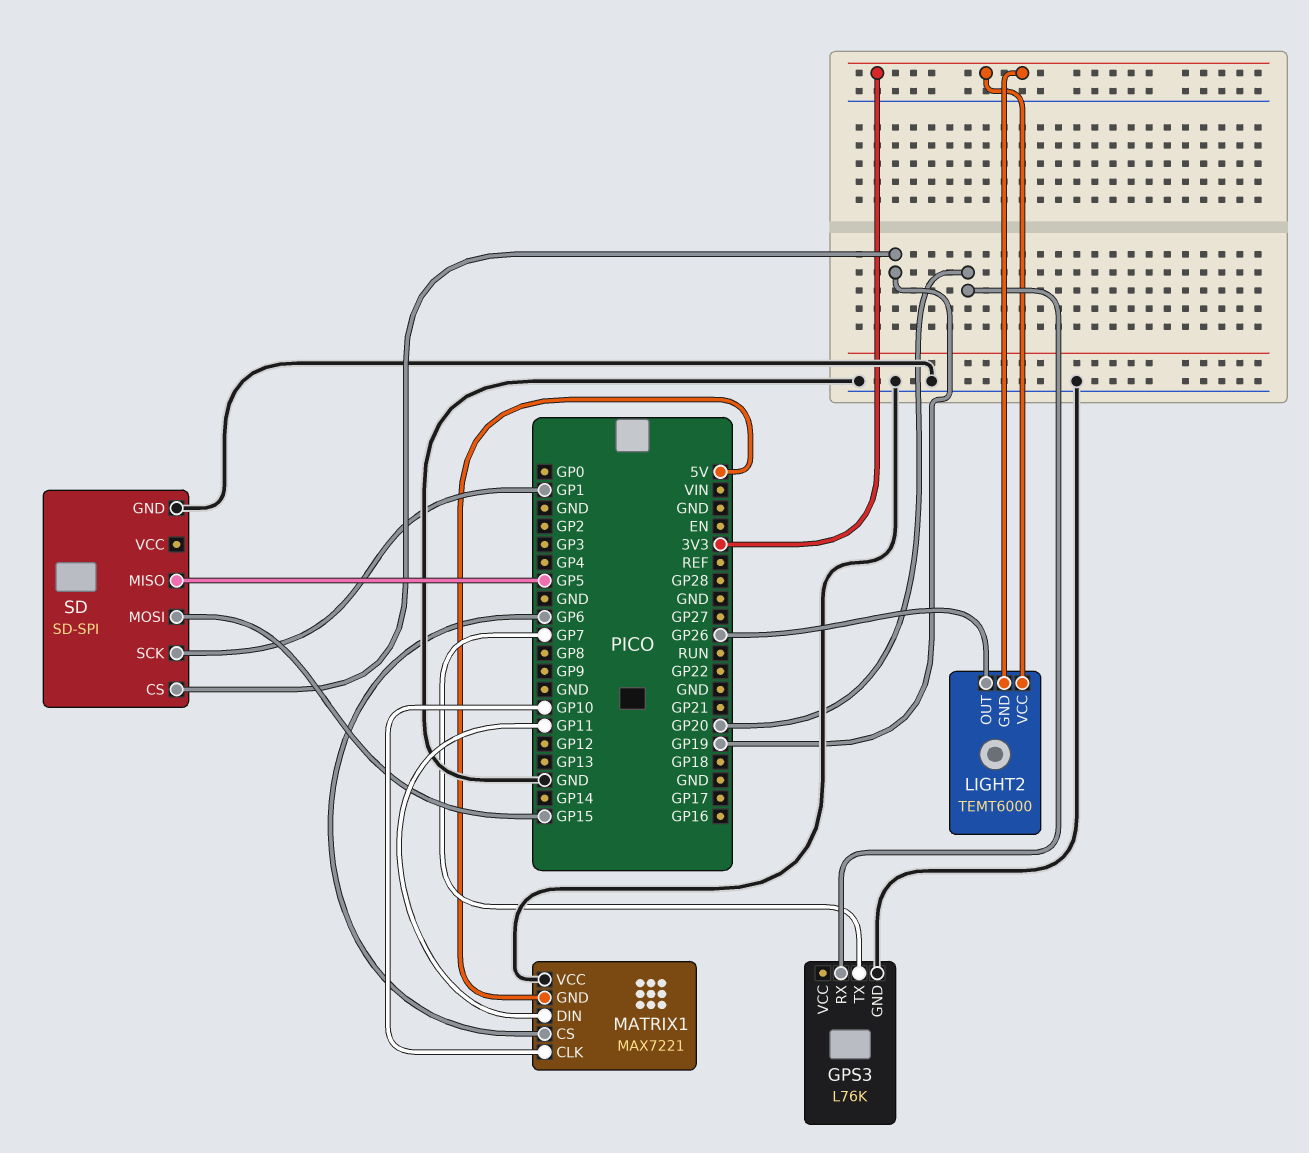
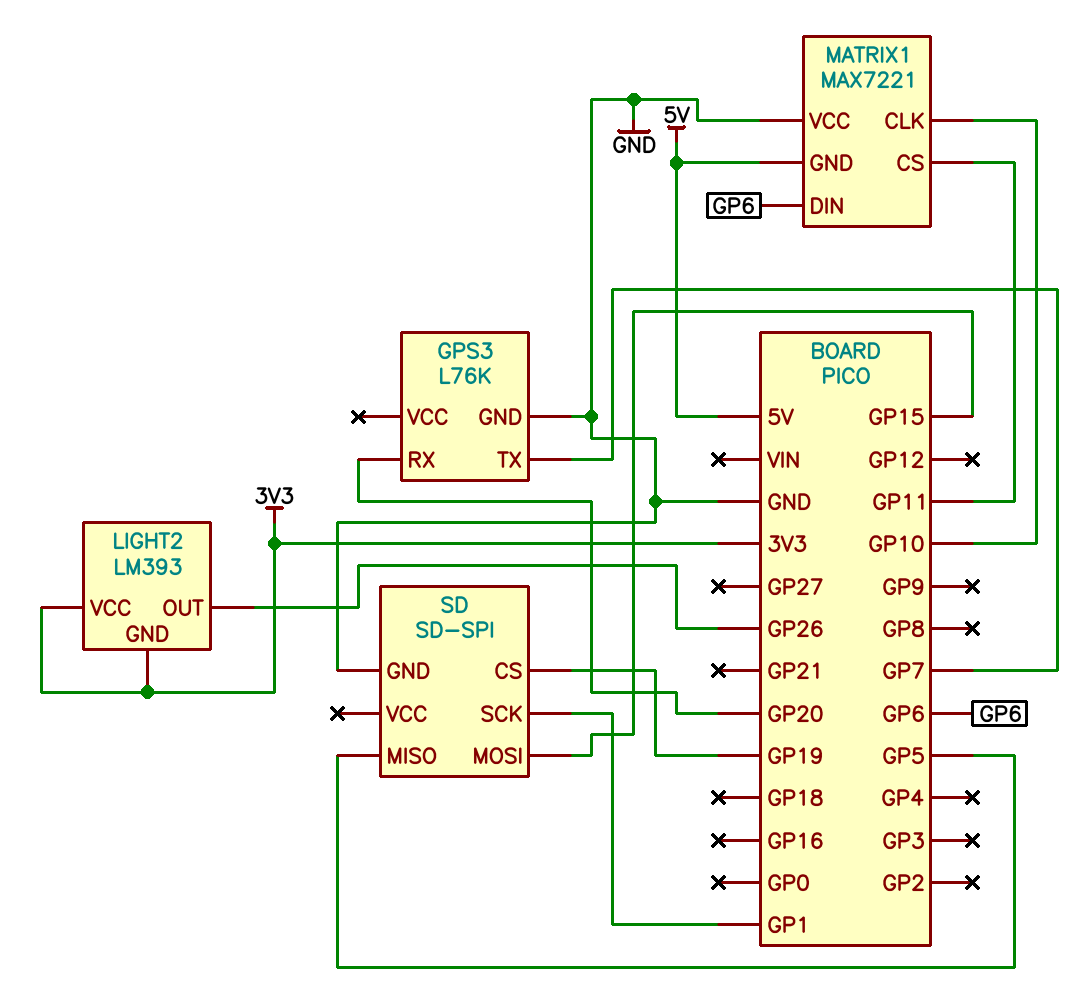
LIGHT2: TEMT6000 -> LM393
MATRIX1 pin CS: GP6 -> GP11
MATRIX1 pin DIN: GP11 -> GP6

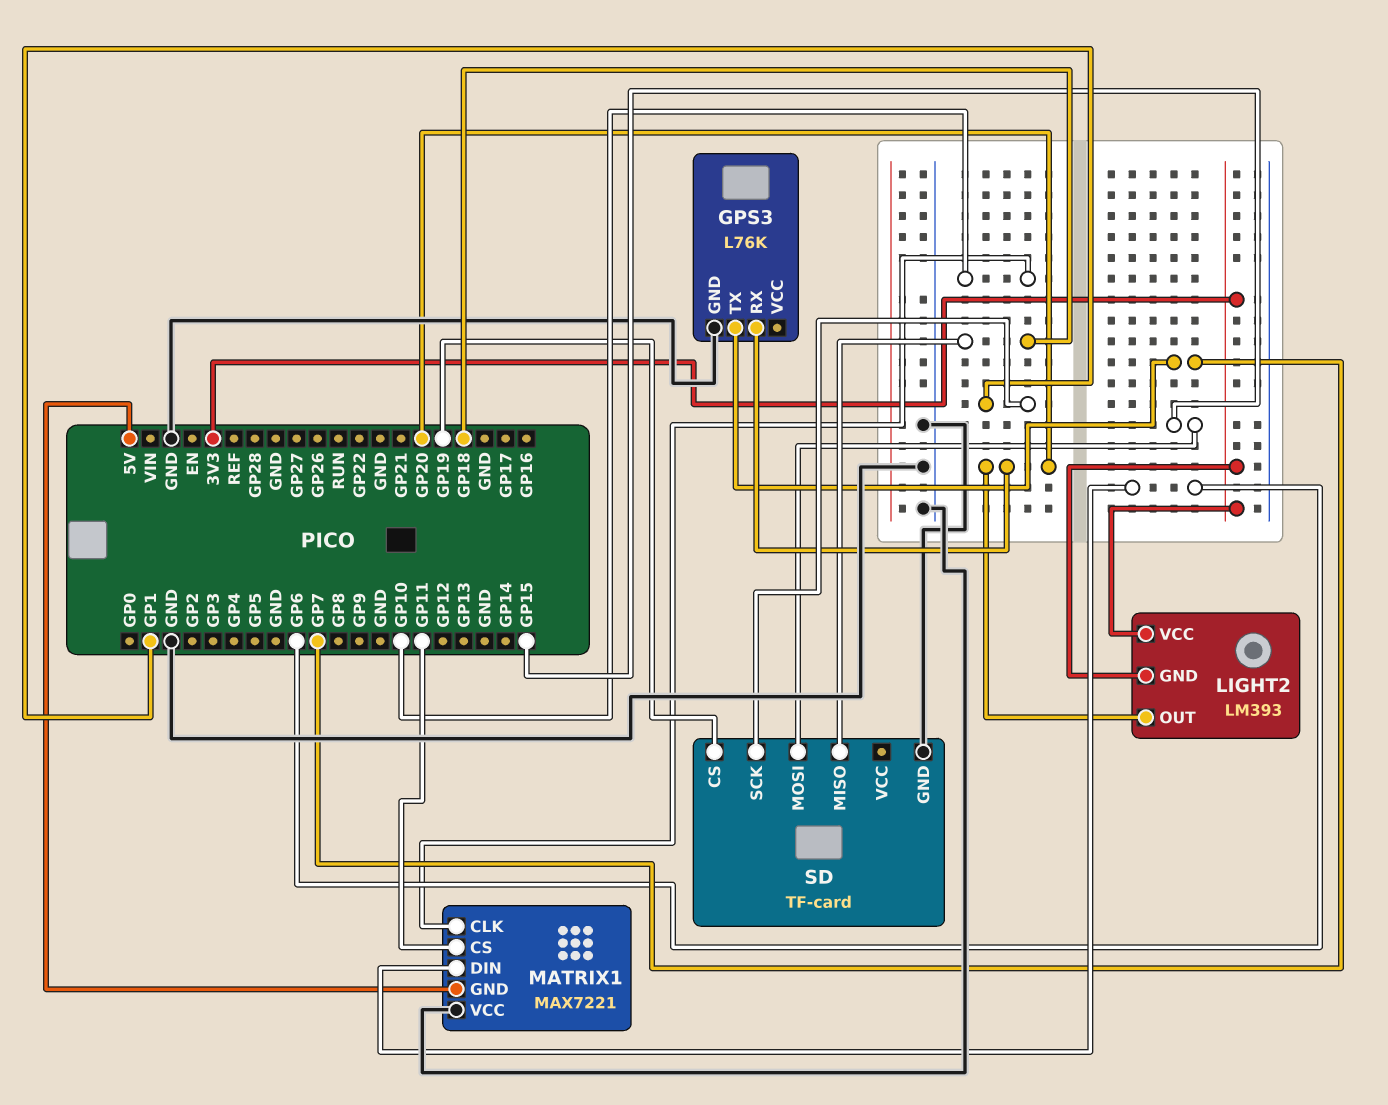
LIGHT2 pin OUT: GP26 -> GP20
SD: SD-SPI -> TF-card
SD pin MISO: GP5 -> GP18

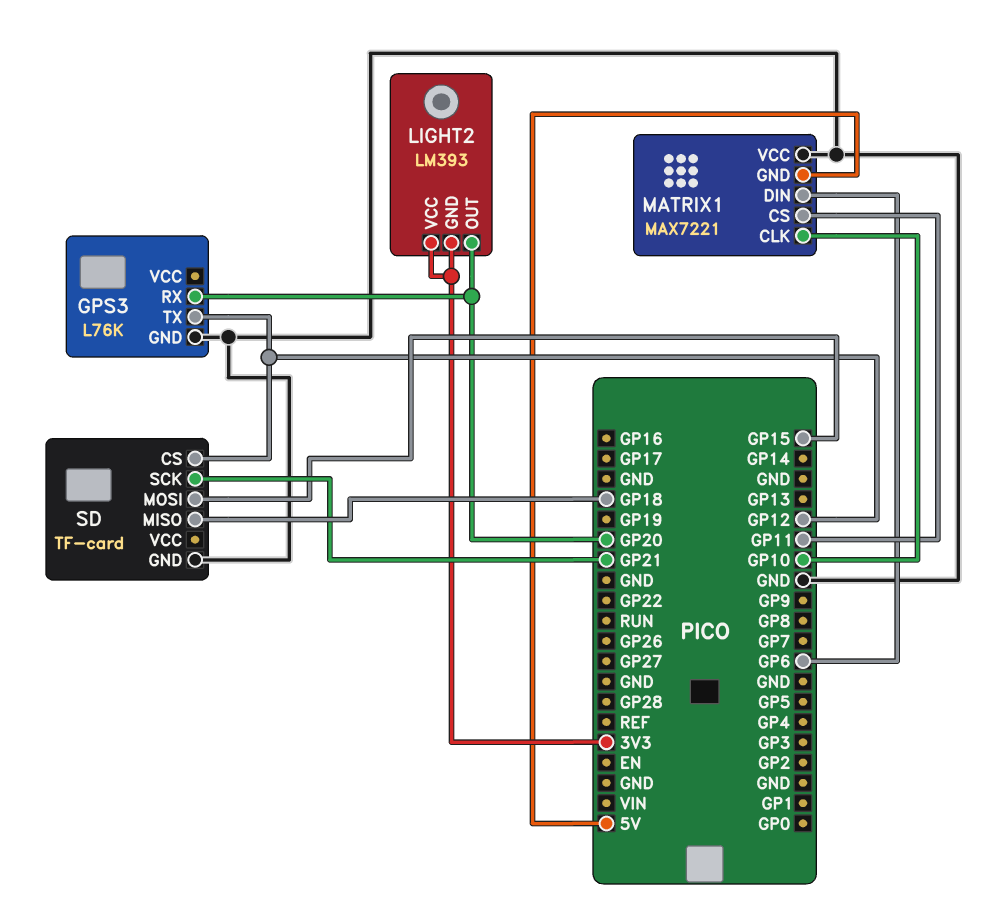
GPS3 pin TX: GP7 -> GP12
SD pin CS: GP19 -> GP12
SD pin SCK: GP1 -> GP21

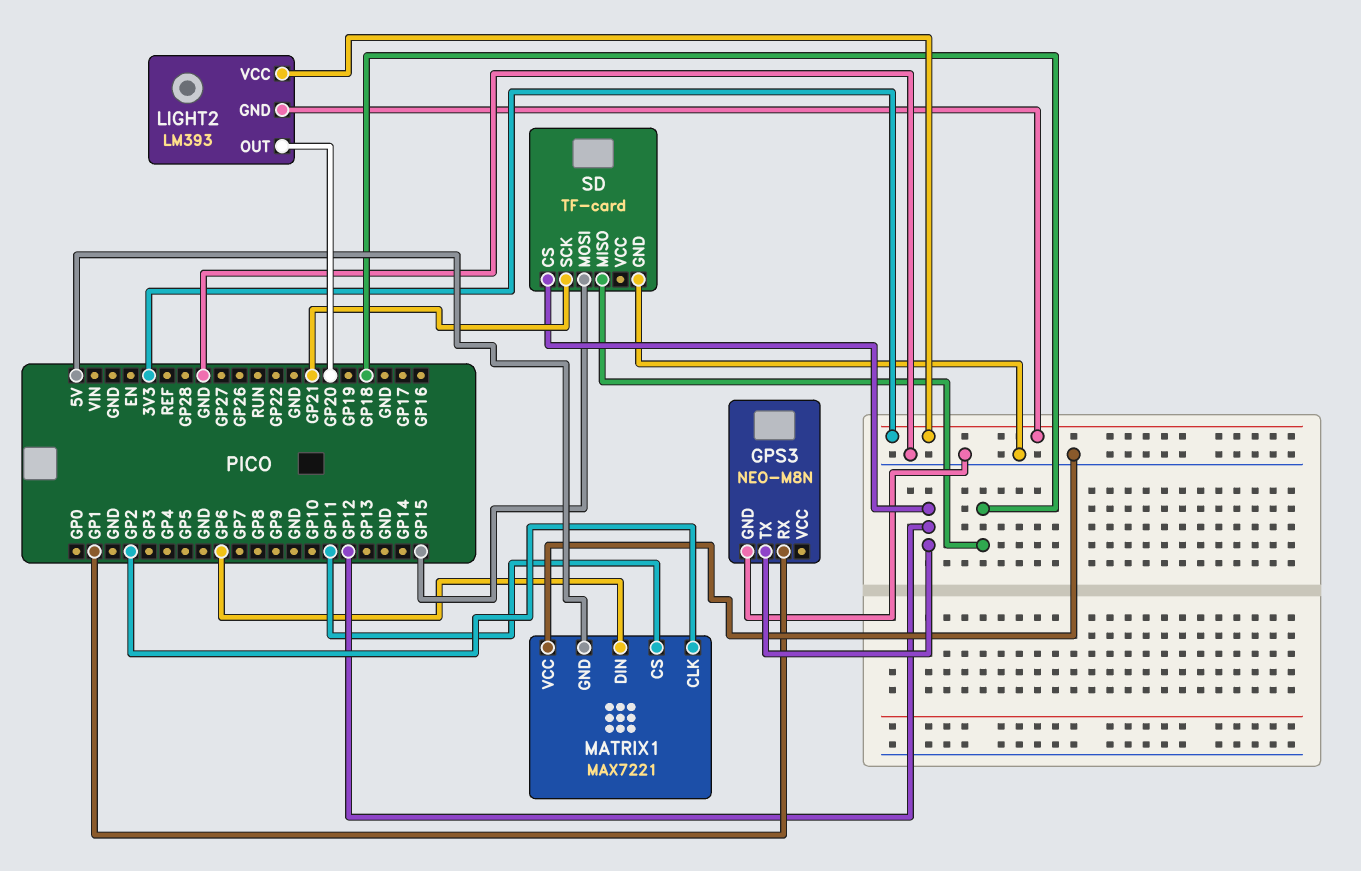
GPS3: L76K -> NEO-M8N
GPS3 pin RX: GP20 -> GP1
MATRIX1 pin CLK: GP10 -> GP2

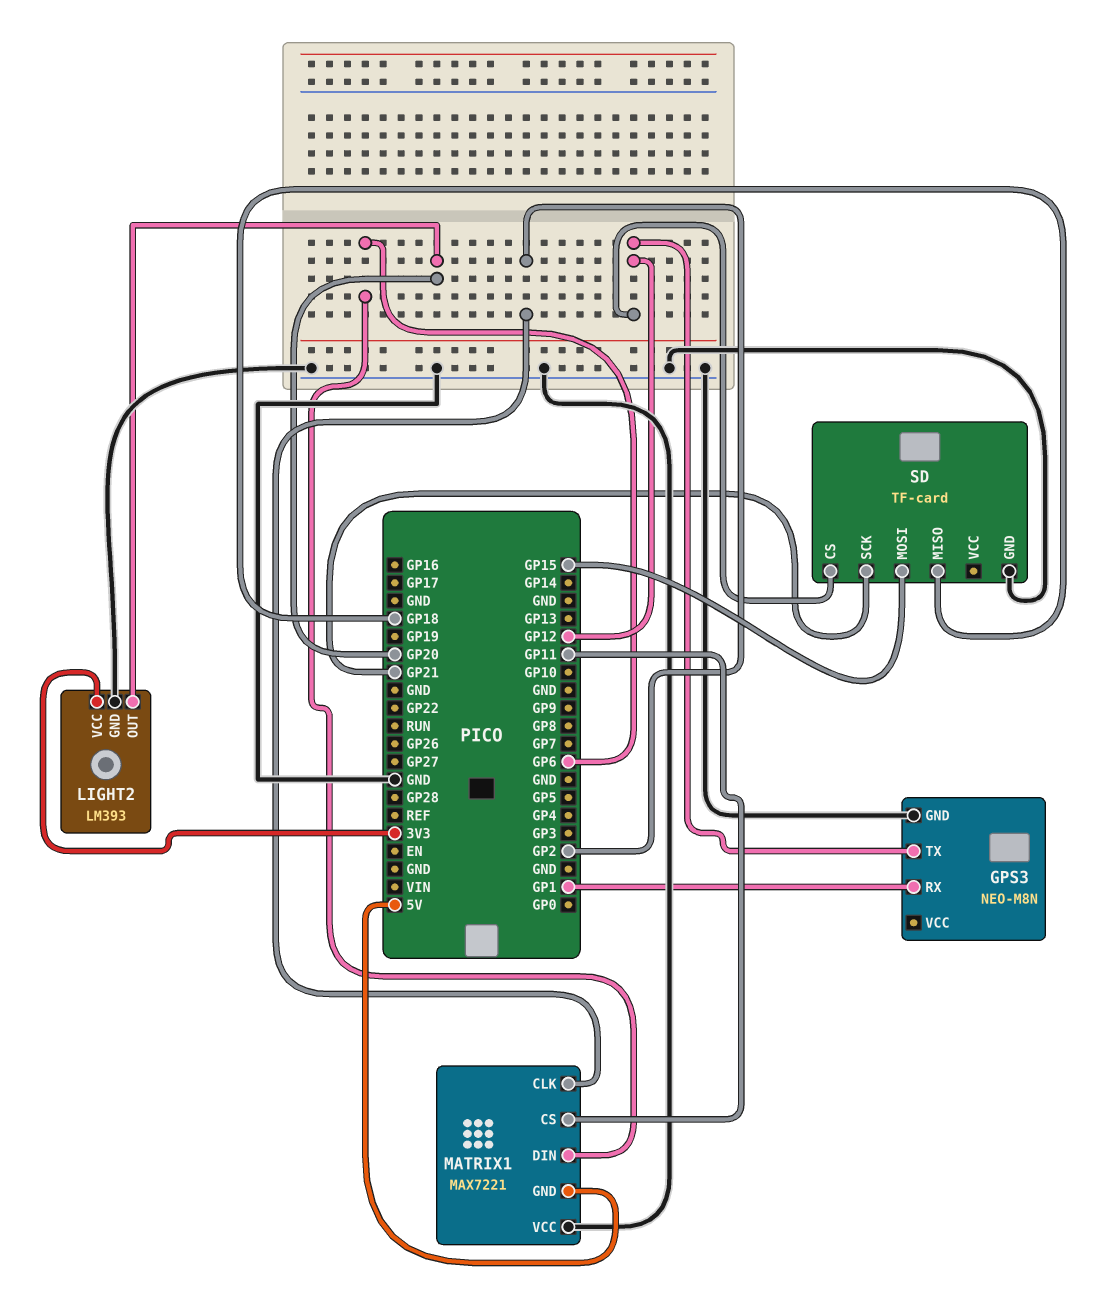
LIGHT2 pin GND: 3V3 -> GND

